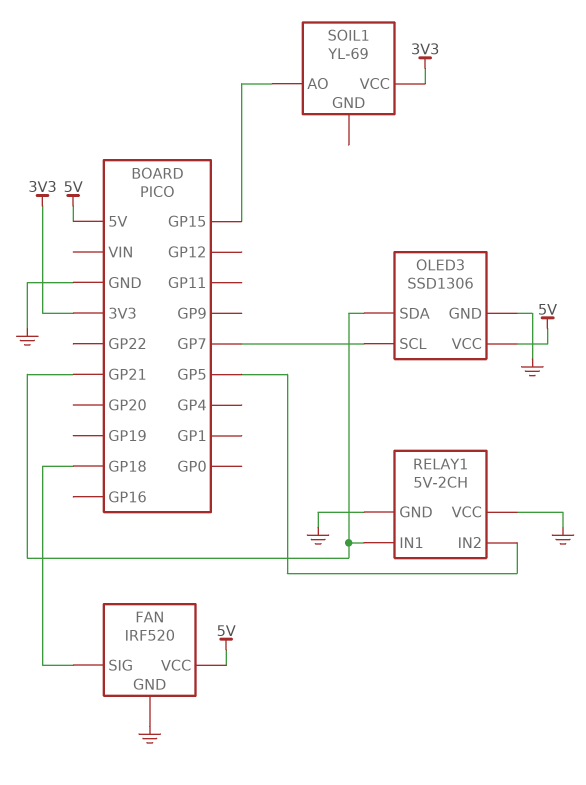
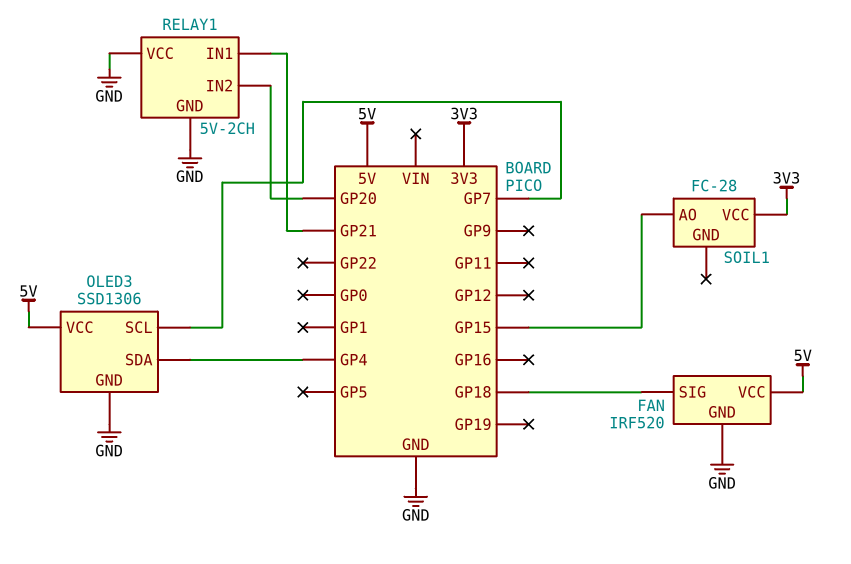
OLED3 pin SDA: GP21 -> GP4
RELAY1 pin IN2: GP5 -> GP20
SOIL1: YL-69 -> FC-28

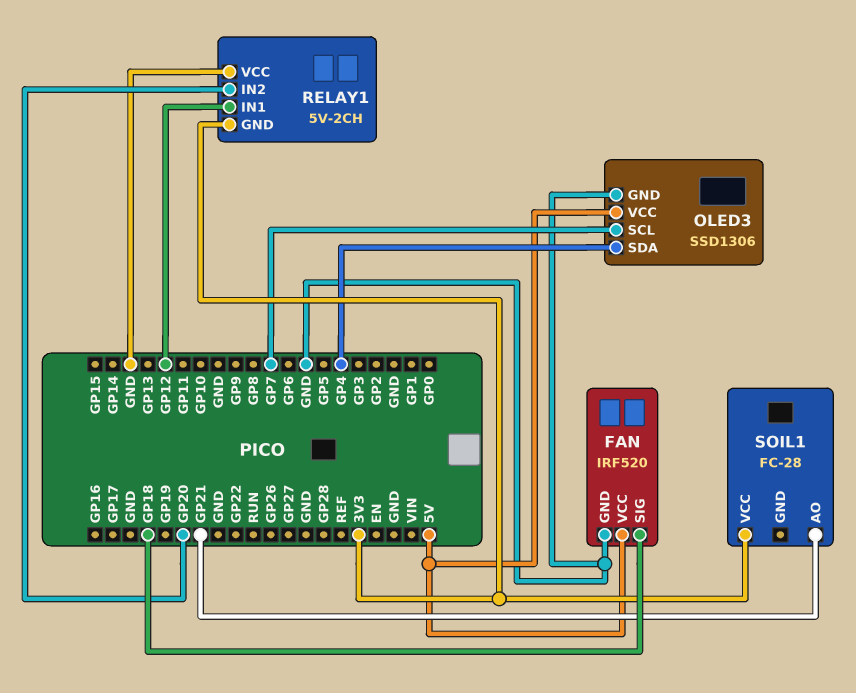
RELAY1 pin GND: GND -> 3V3
RELAY1 pin IN1: GP21 -> GP12
SOIL1 pin AO: GP15 -> GP21

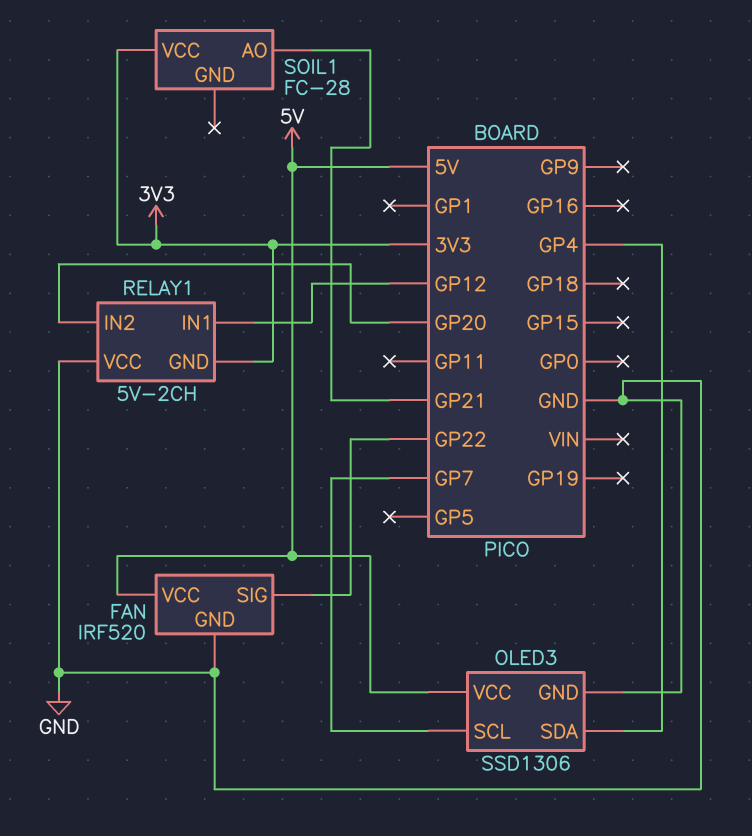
FAN pin SIG: GP18 -> GP22

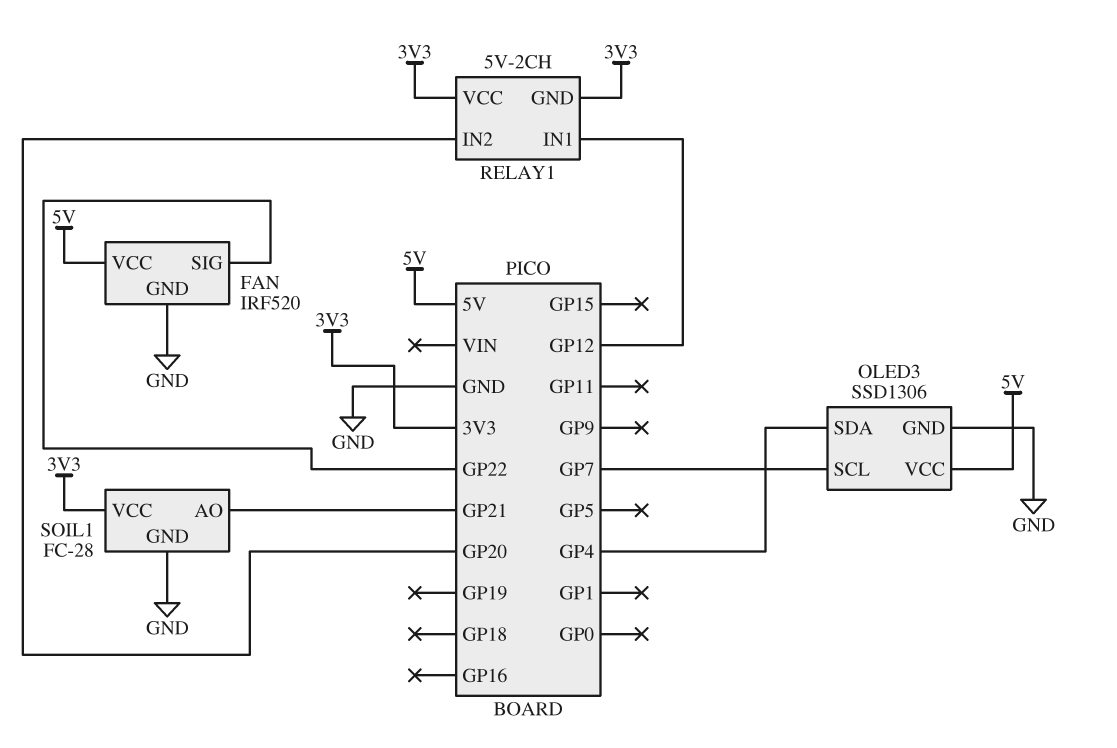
RELAY1 pin VCC: GND -> 3V3
SOIL1 pin GND: none -> GND

